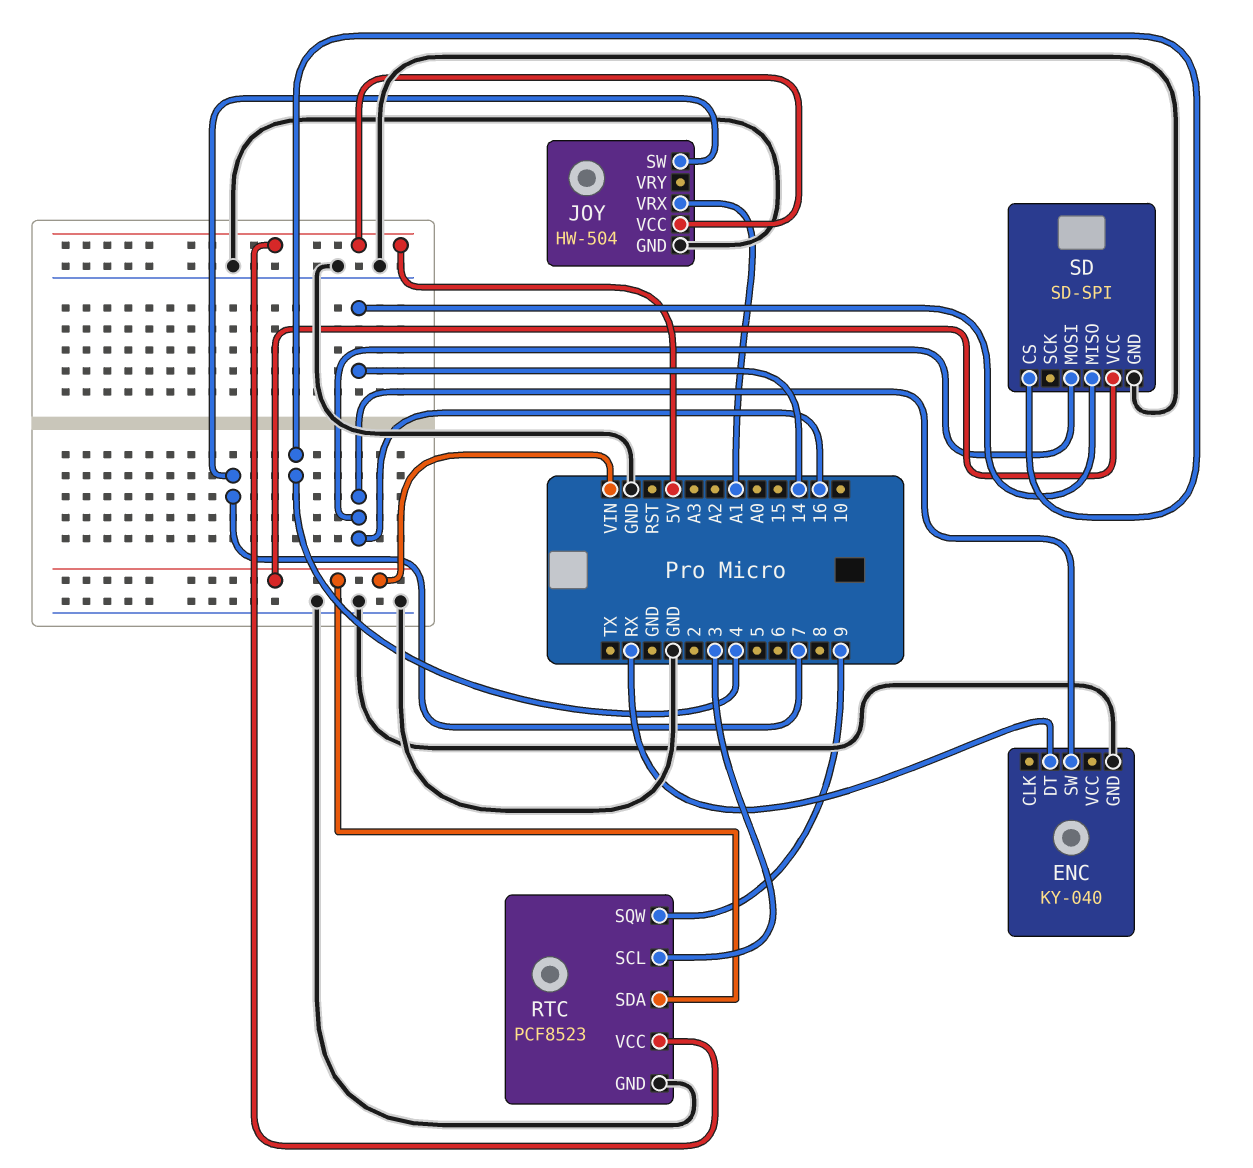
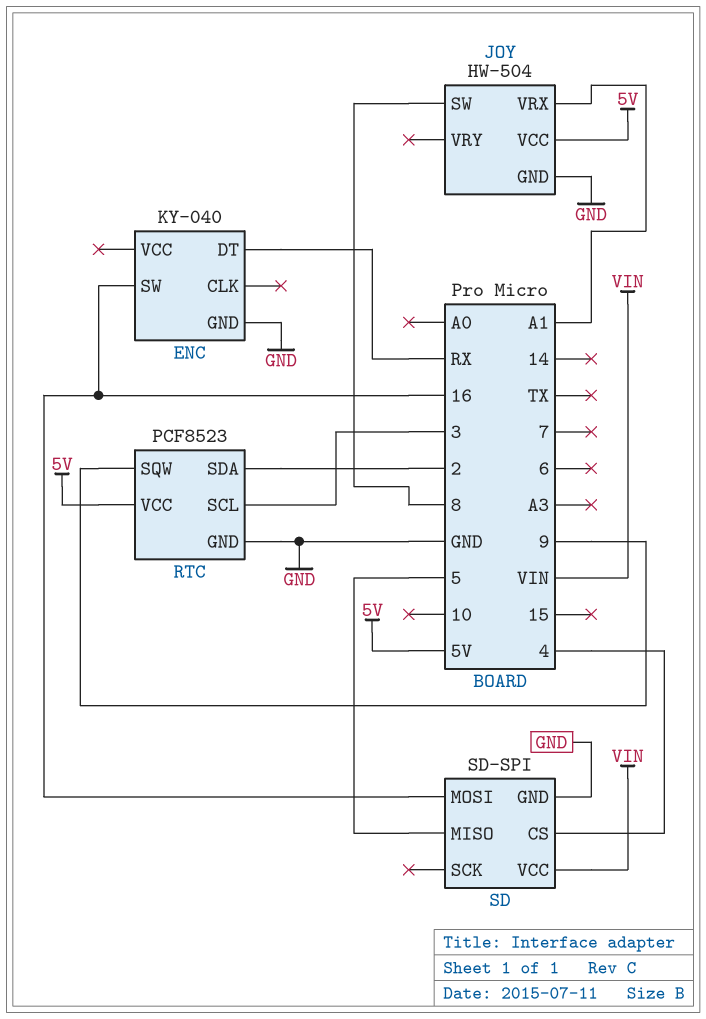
JOY pin SW: 7 -> 8
RTC pin SDA: VIN -> 2
SD pin MISO: 14 -> 5

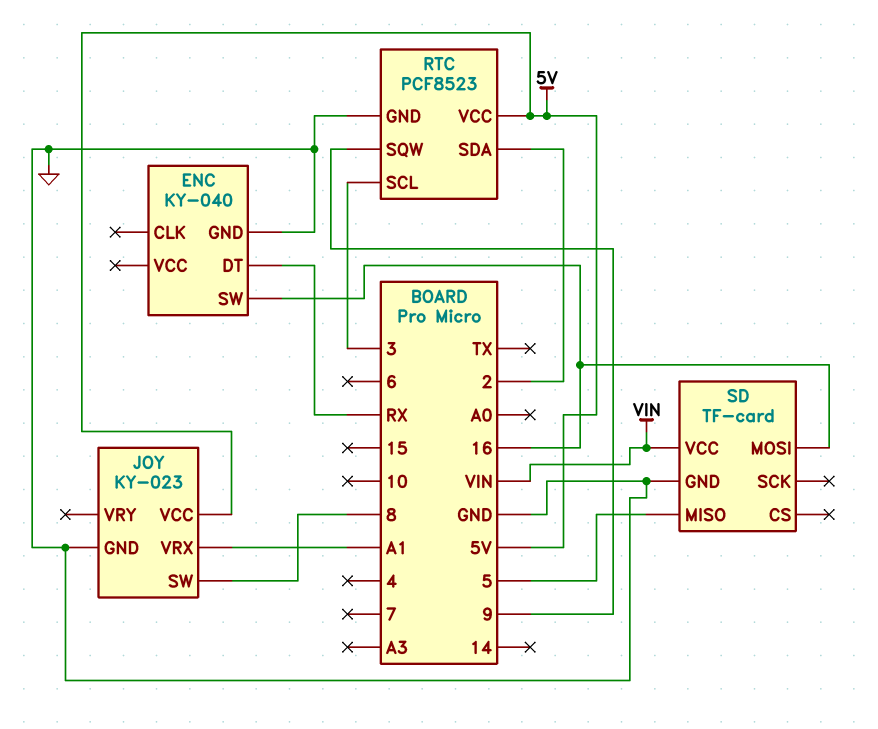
JOY: HW-504 -> KY-023
SD: SD-SPI -> TF-card
SD pin CS: 4 -> none

